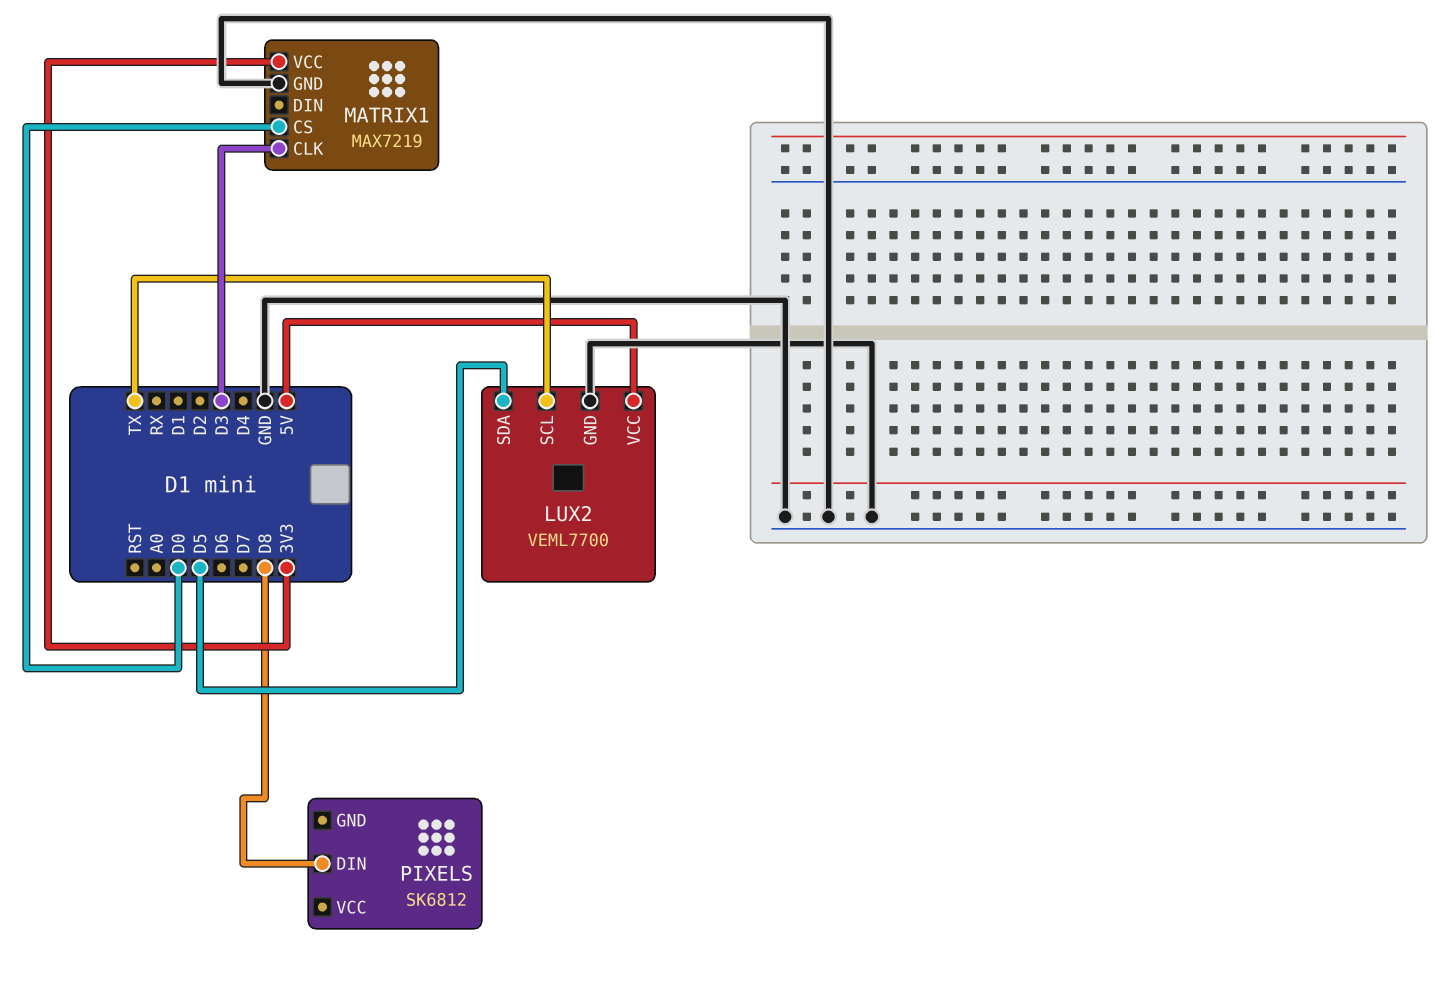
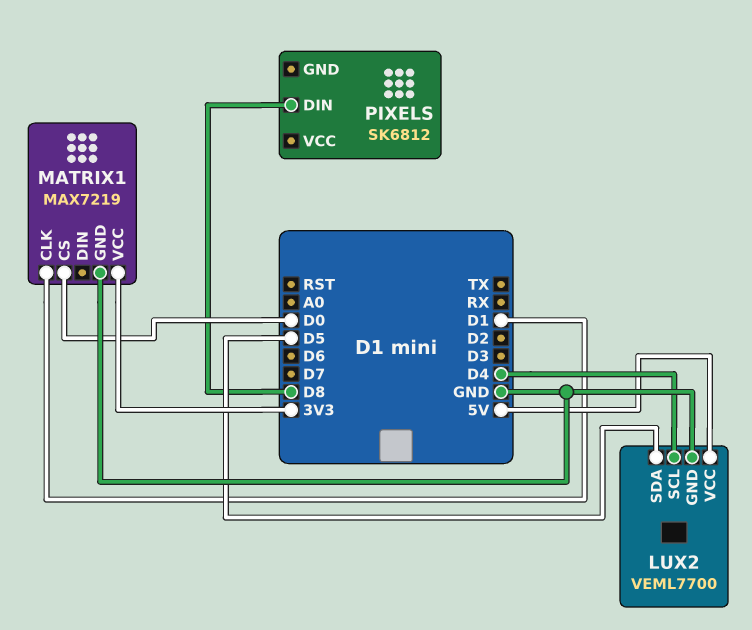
LUX2 pin SCL: TX -> D4
MATRIX1 pin CLK: D3 -> D1

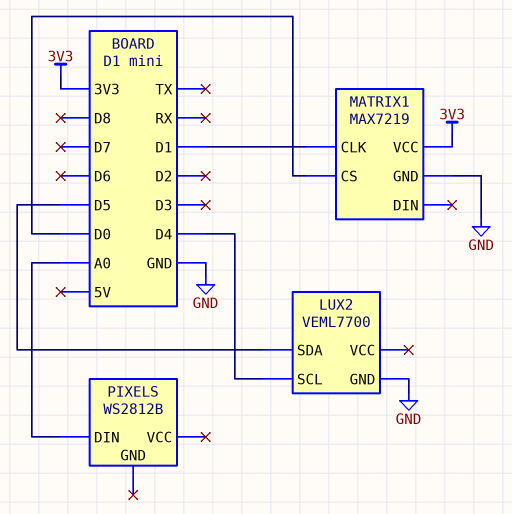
LUX2 pin VCC: 5V -> none
PIXELS: SK6812 -> WS2812B
PIXELS pin DIN: D8 -> A0

